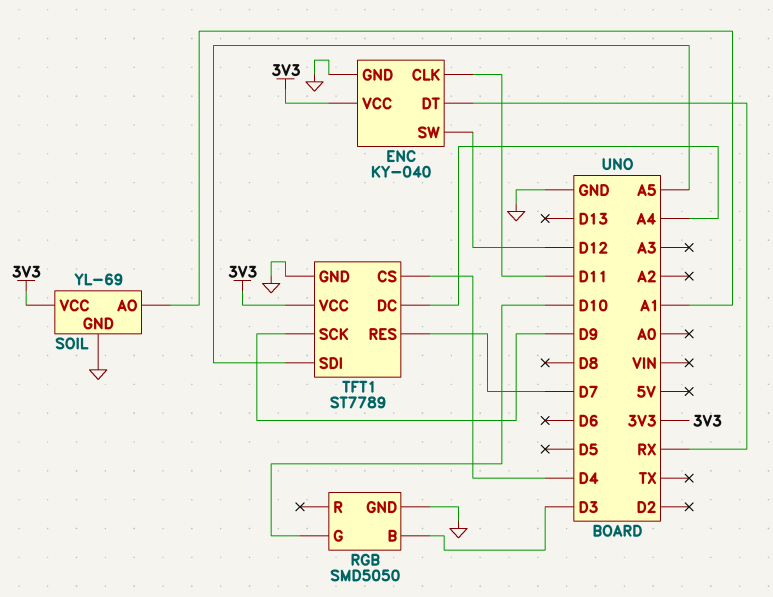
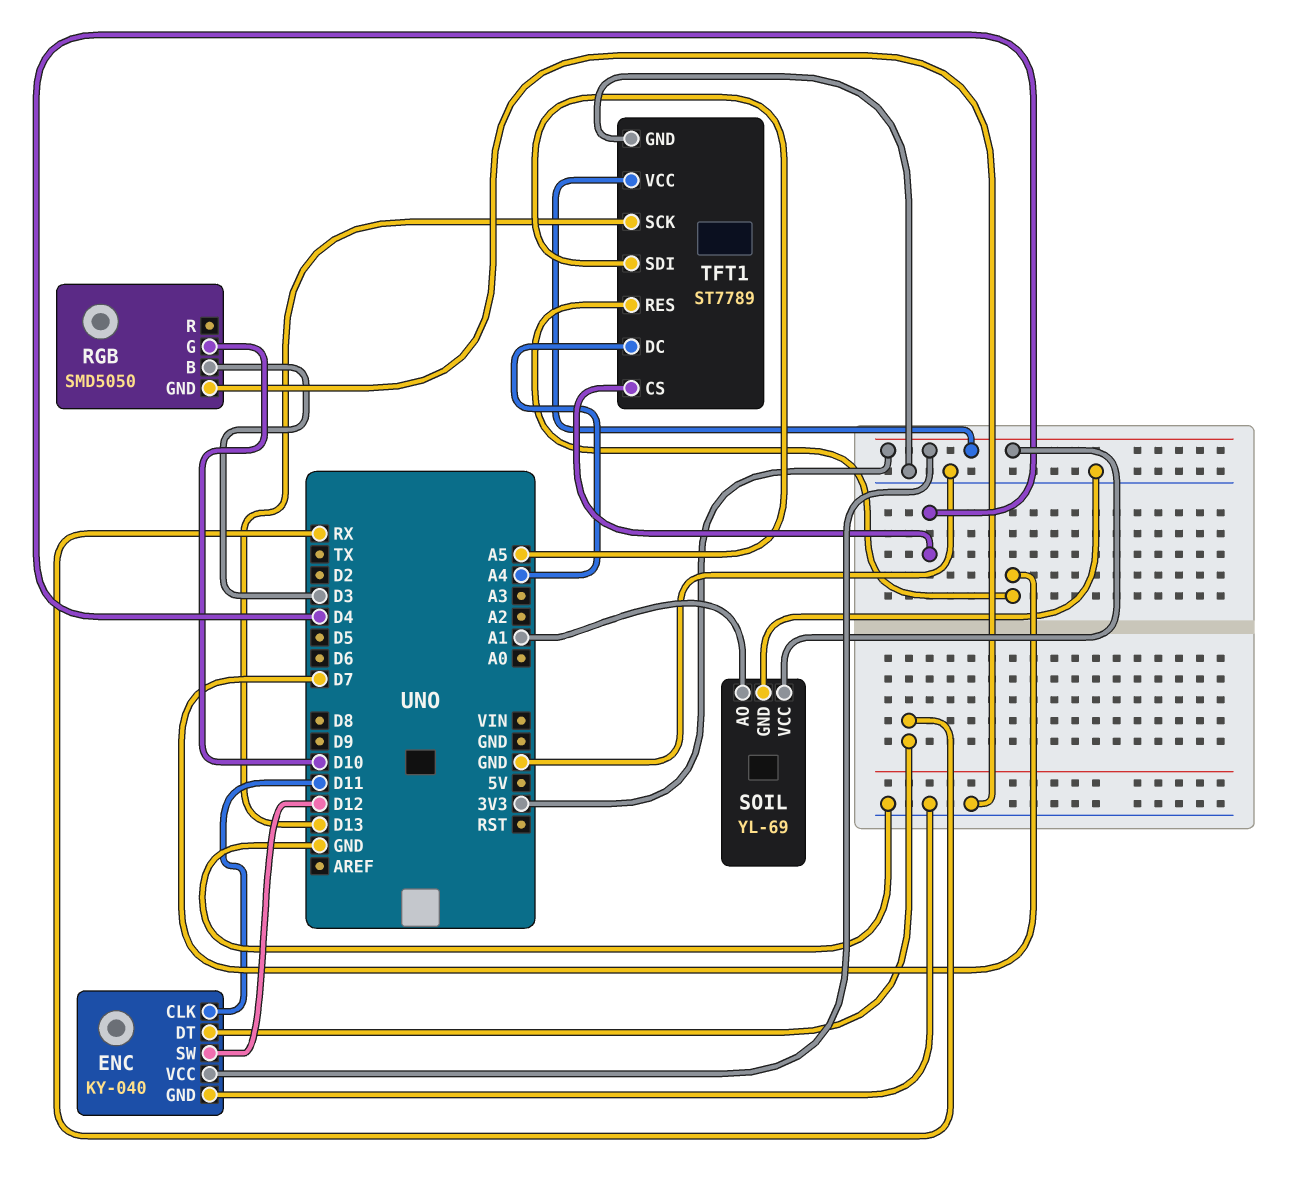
TFT1 pin SCK: D9 -> D13

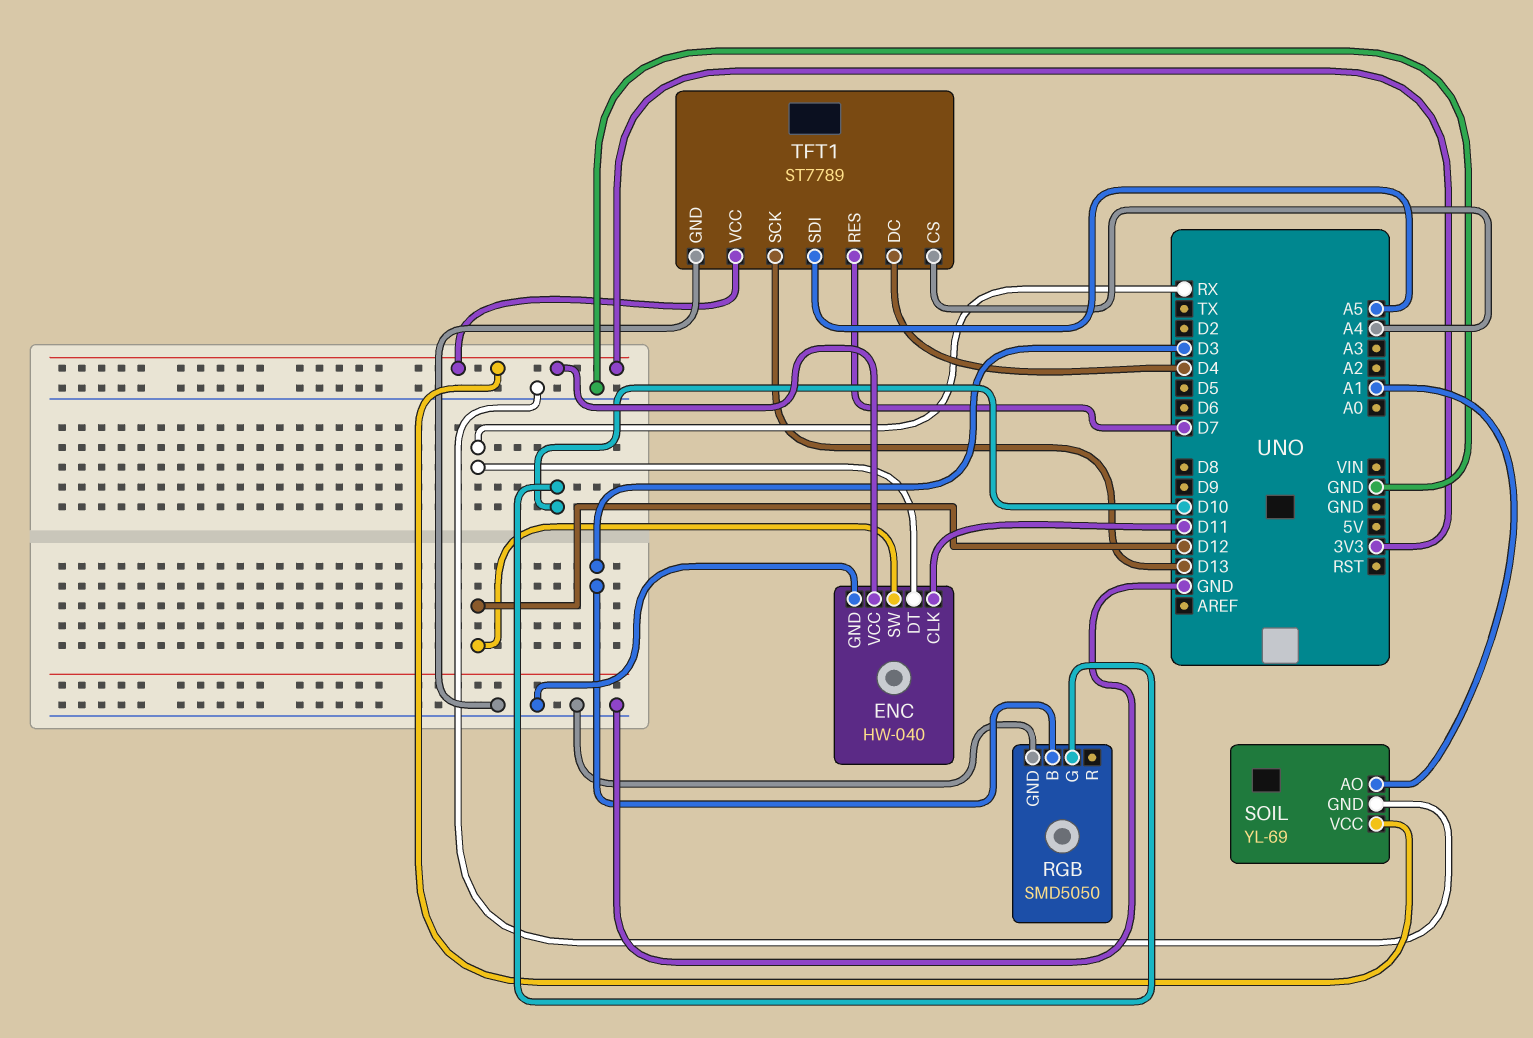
ENC: KY-040 -> HW-040
TFT1 pin CS: D4 -> A4
TFT1 pin DC: A4 -> D4

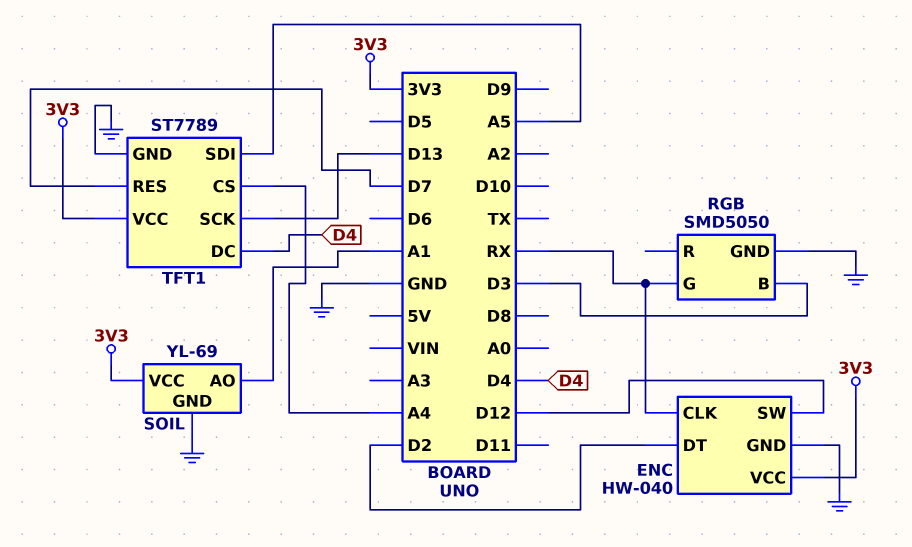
ENC pin CLK: D11 -> RX
ENC pin DT: RX -> D2
RGB pin G: D10 -> RX

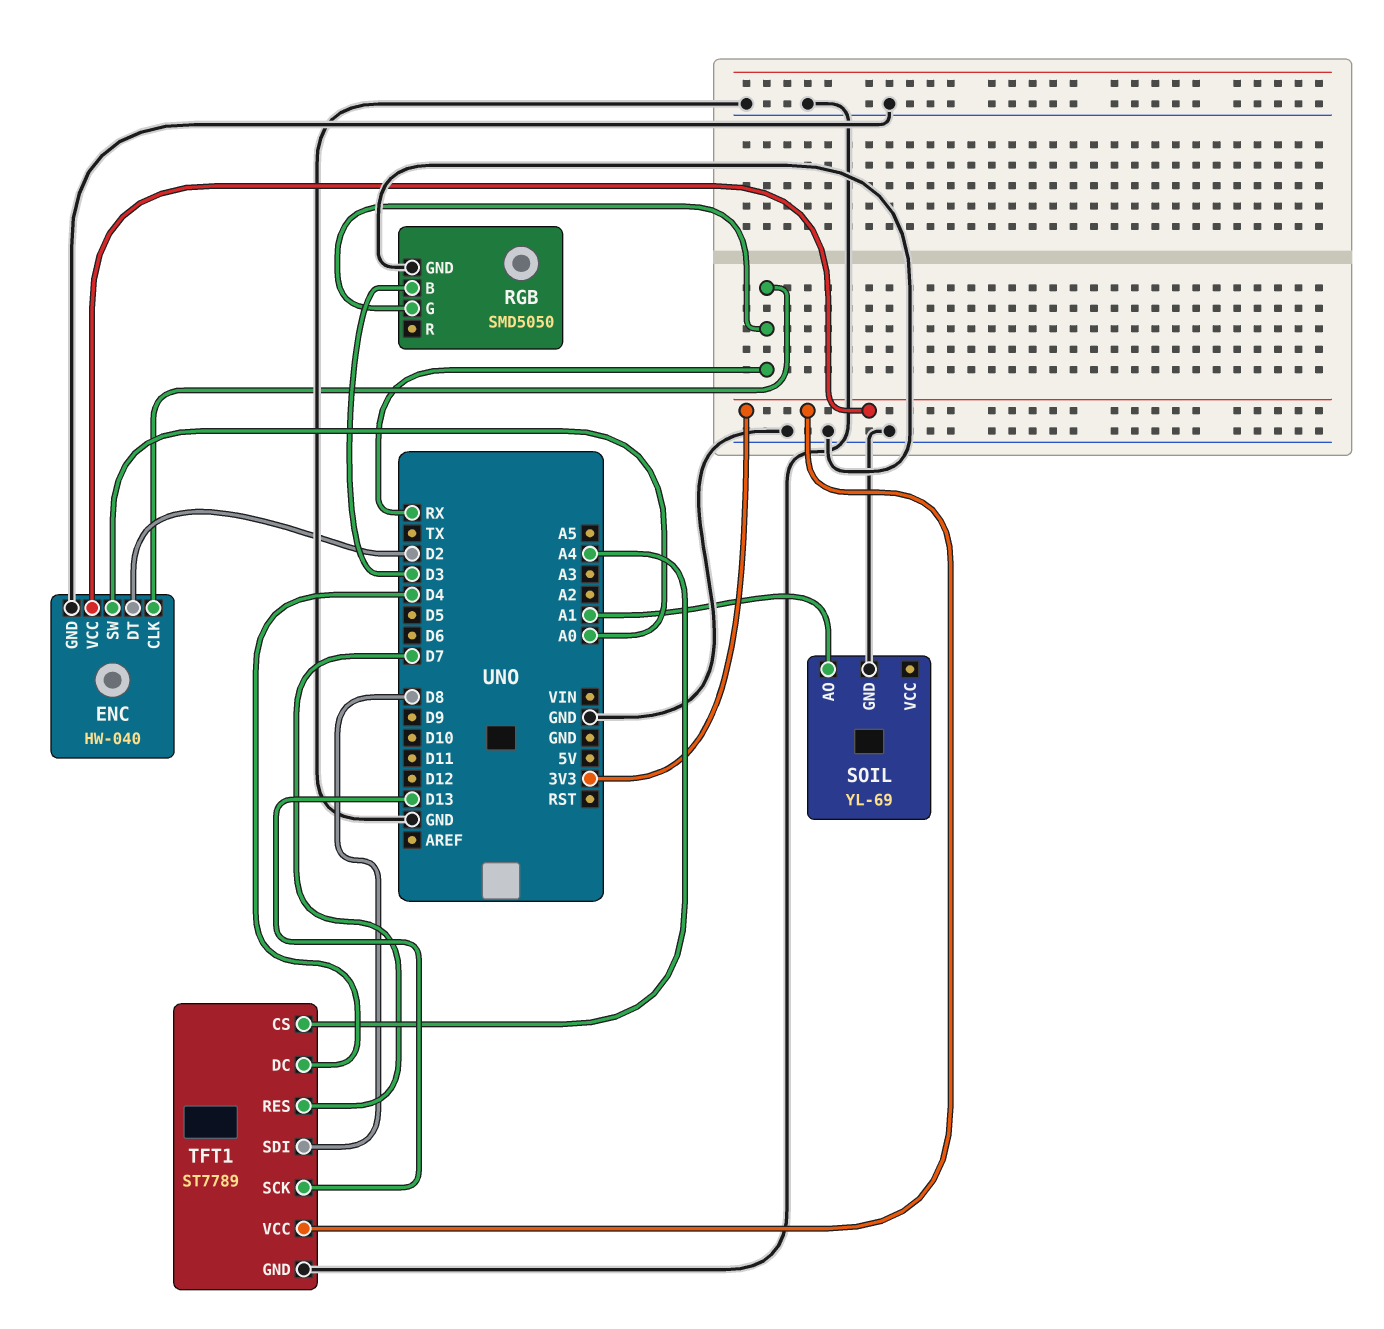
ENC pin SW: D12 -> A0
SOIL pin VCC: 3V3 -> none
TFT1 pin SDI: A5 -> D8

